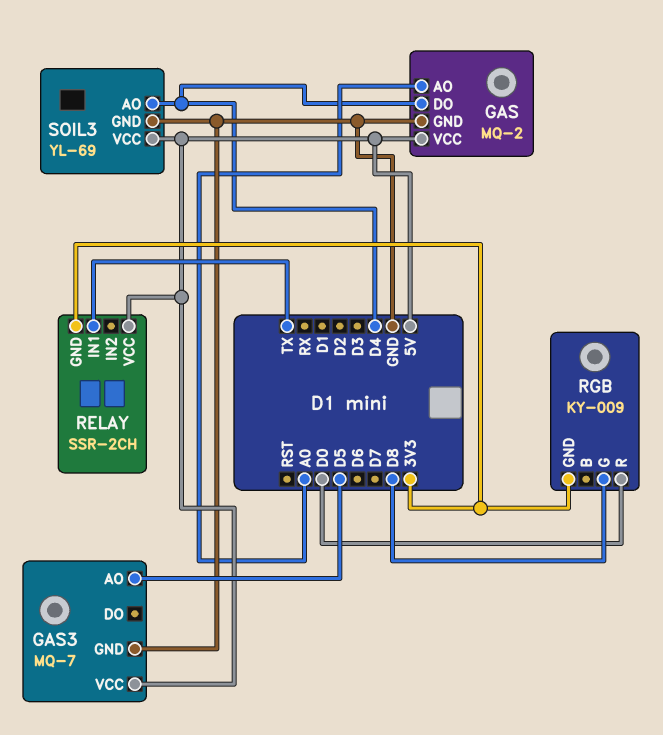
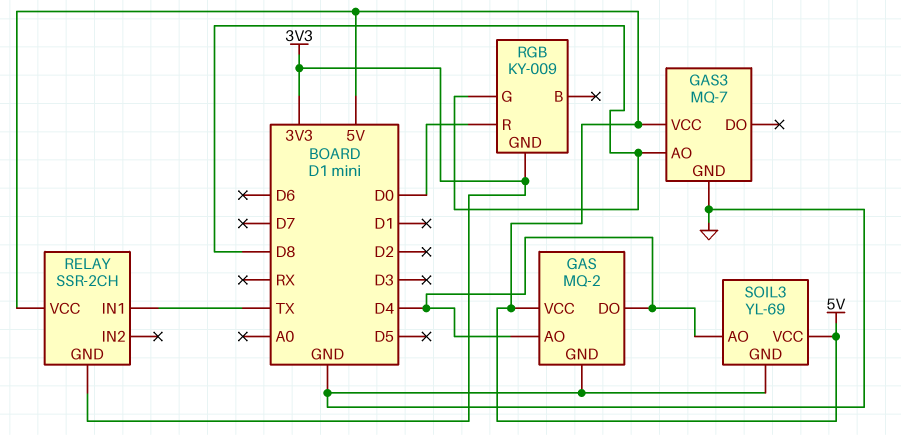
GAS pin AO: A0 -> D4
GAS3 pin AO: D5 -> D8

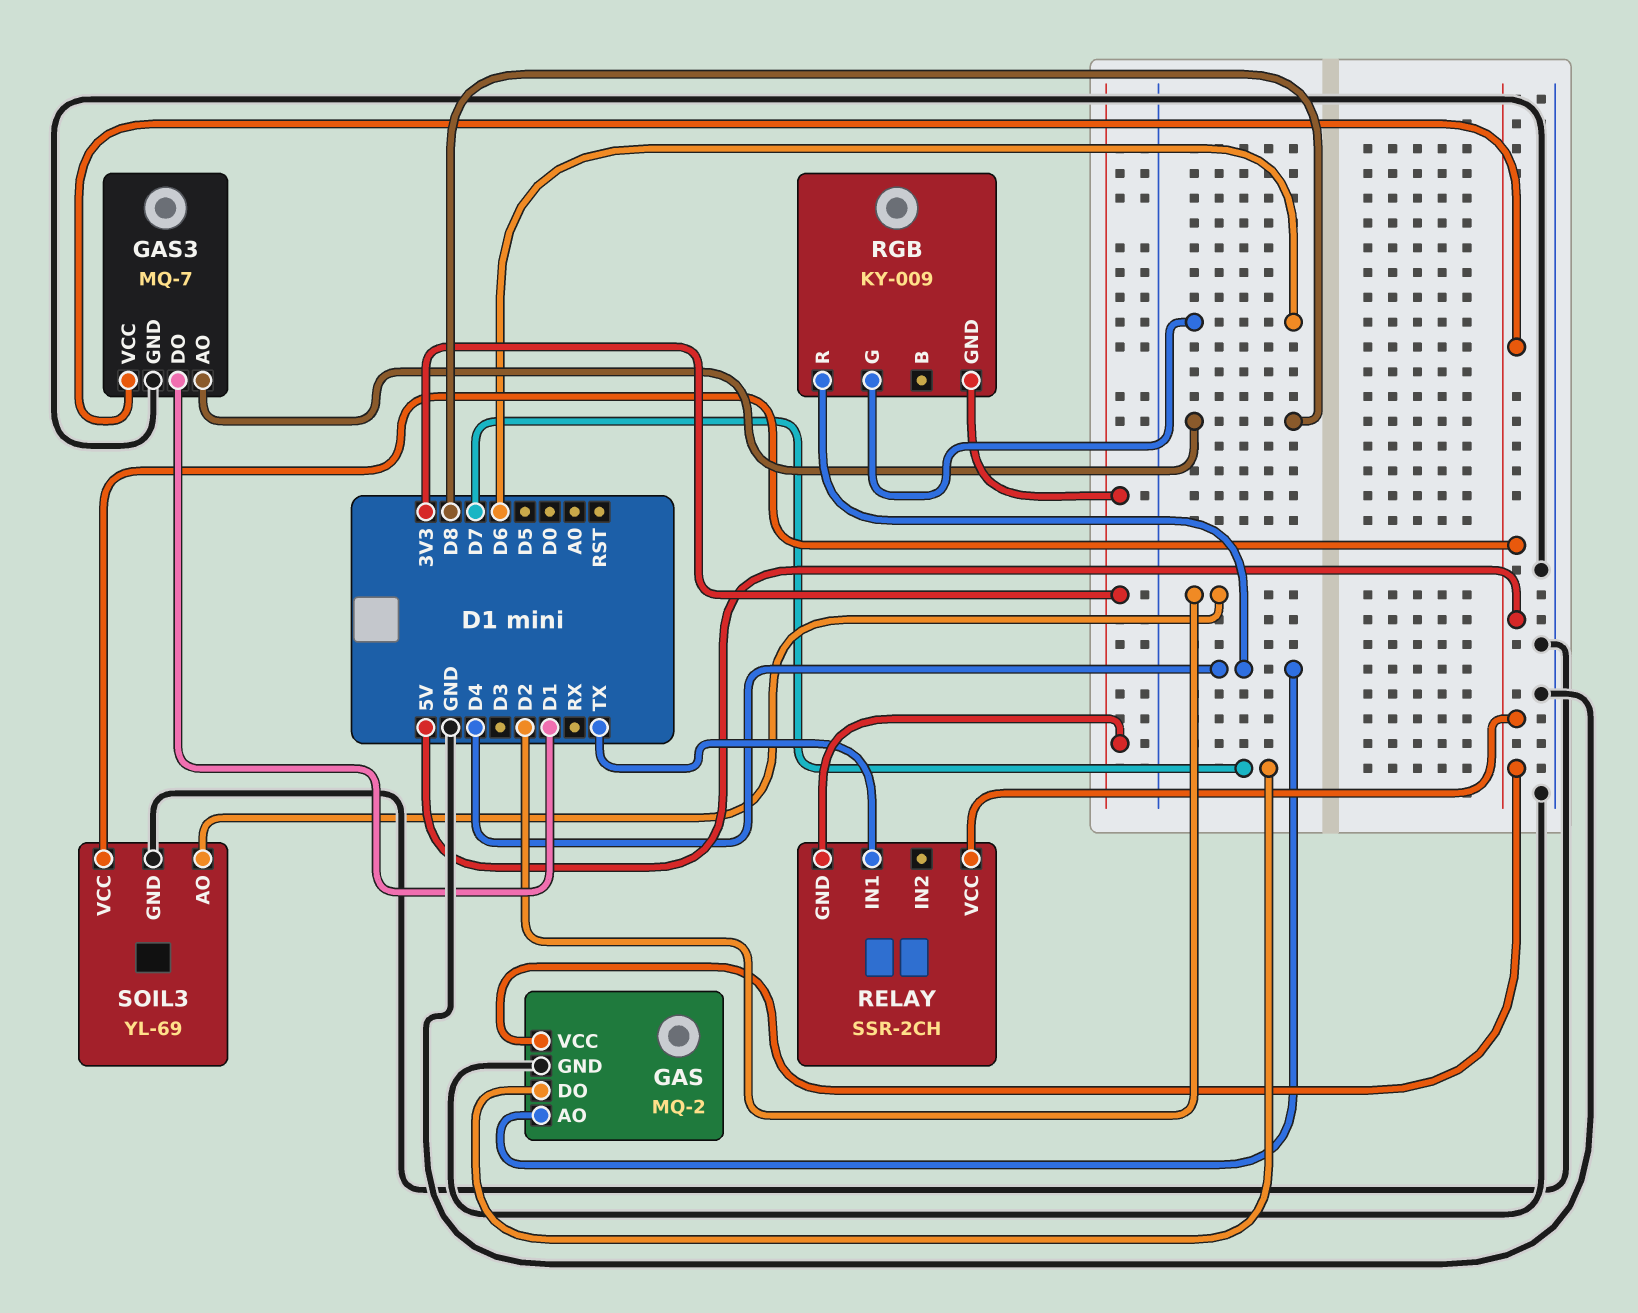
GAS pin DO: D4 -> D7
GAS3 pin DO: none -> D1
RGB pin G: D8 -> D6
RGB pin R: D0 -> D4
SOIL3 pin AO: D4 -> D2

